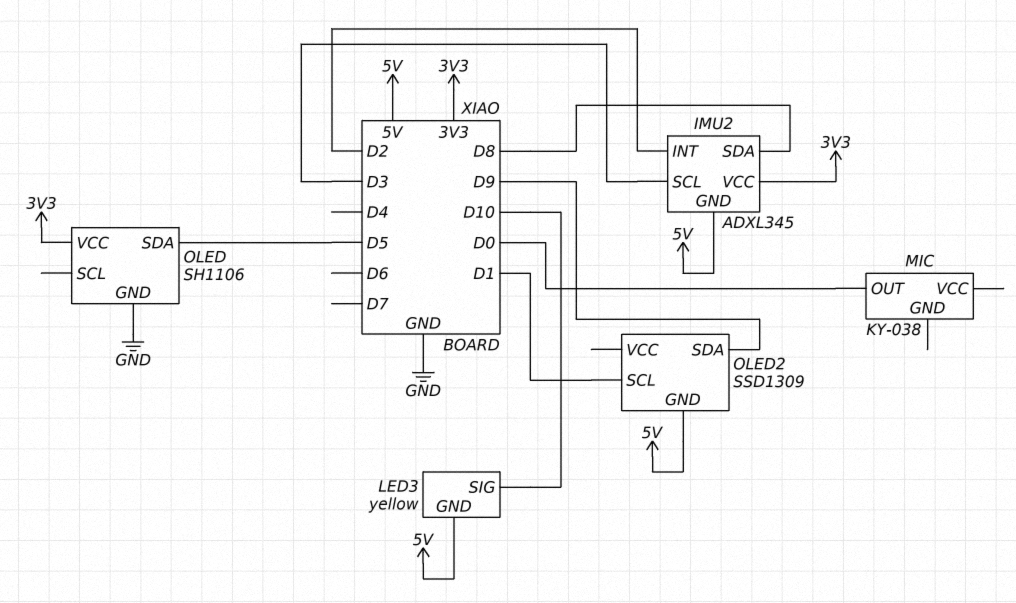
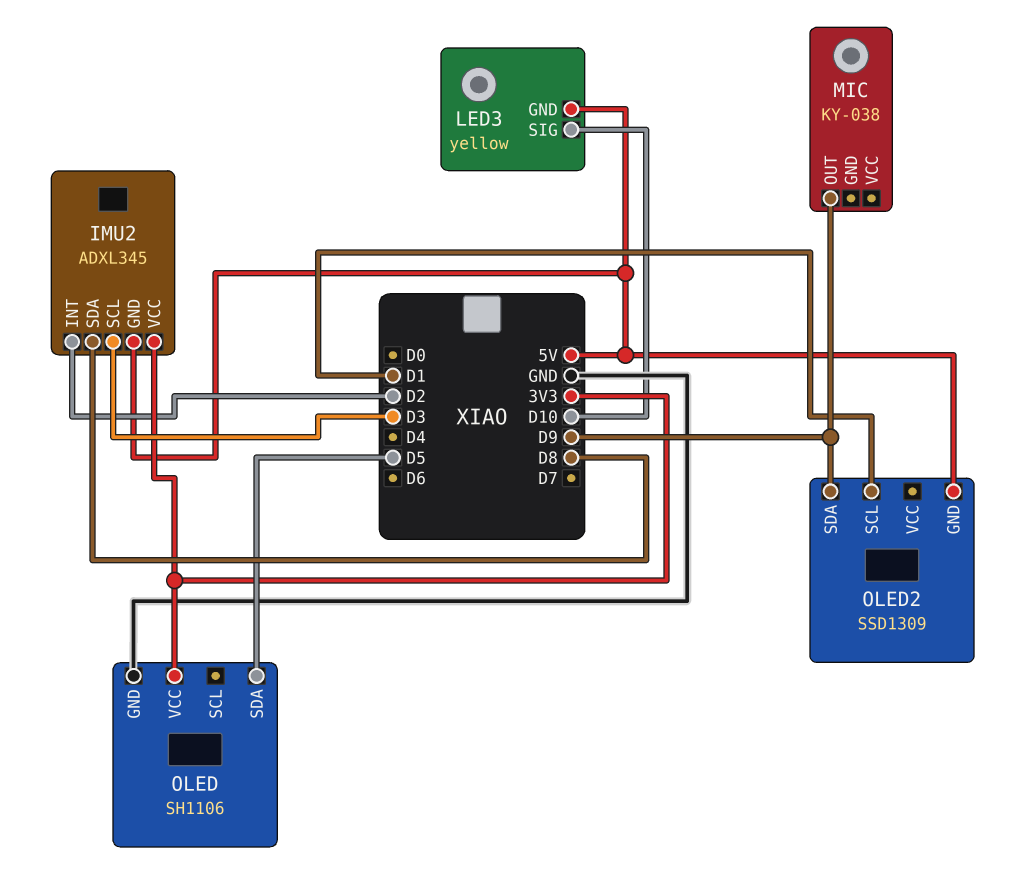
MIC pin OUT: D0 -> D9

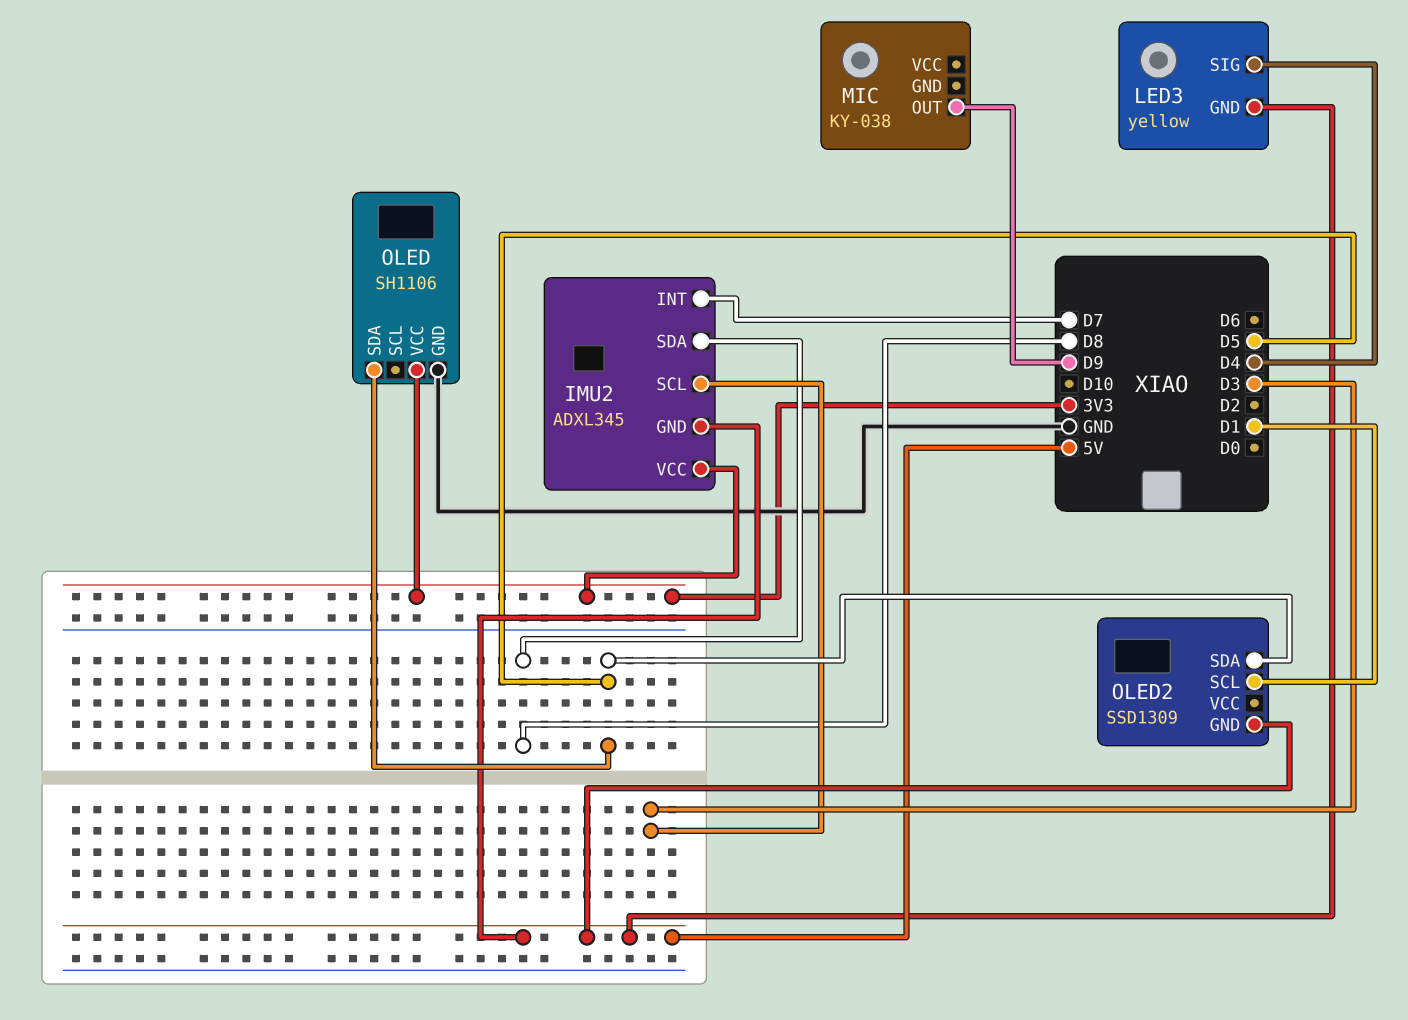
IMU2 pin INT: D2 -> D7
LED3 pin SIG: D10 -> D4
OLED2 pin SDA: D9 -> D5

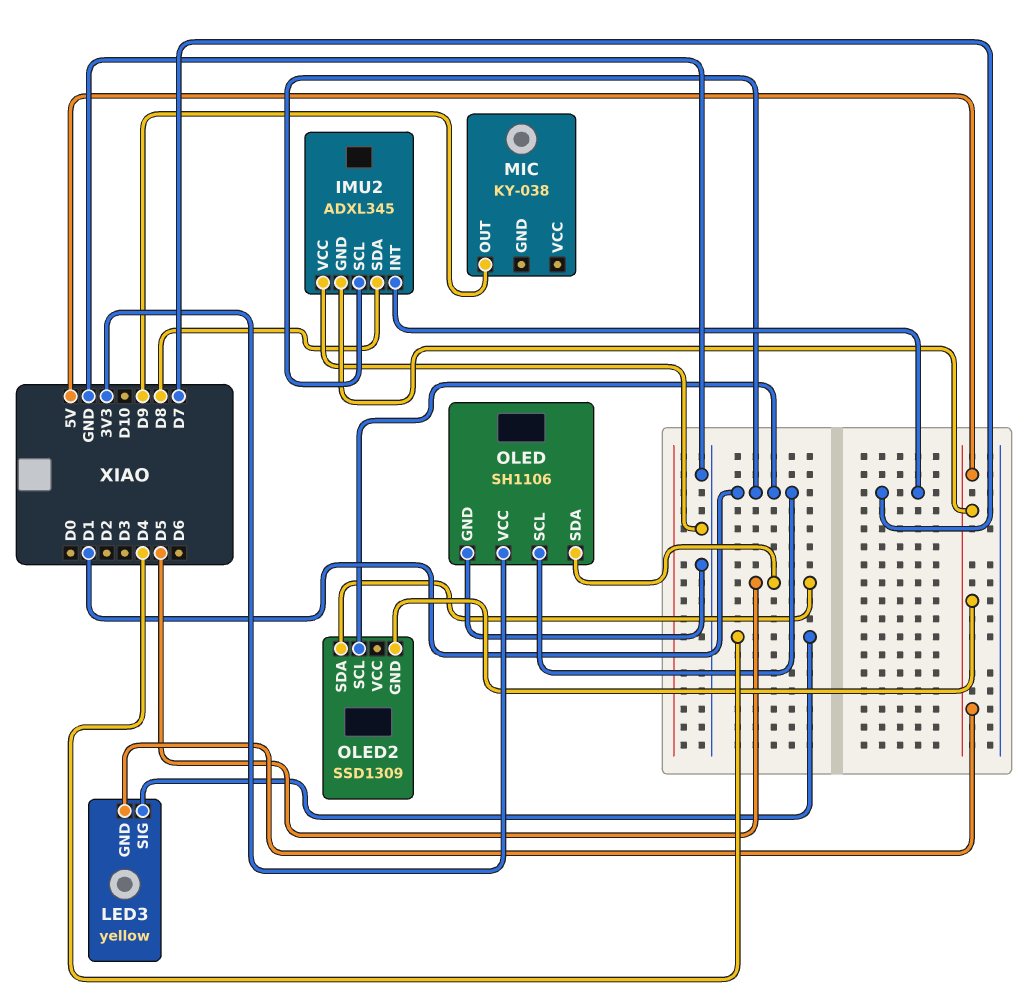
IMU2 pin SCL: D3 -> D1
IMU2 pin VCC: 3V3 -> GND
OLED pin SCL: none -> D1

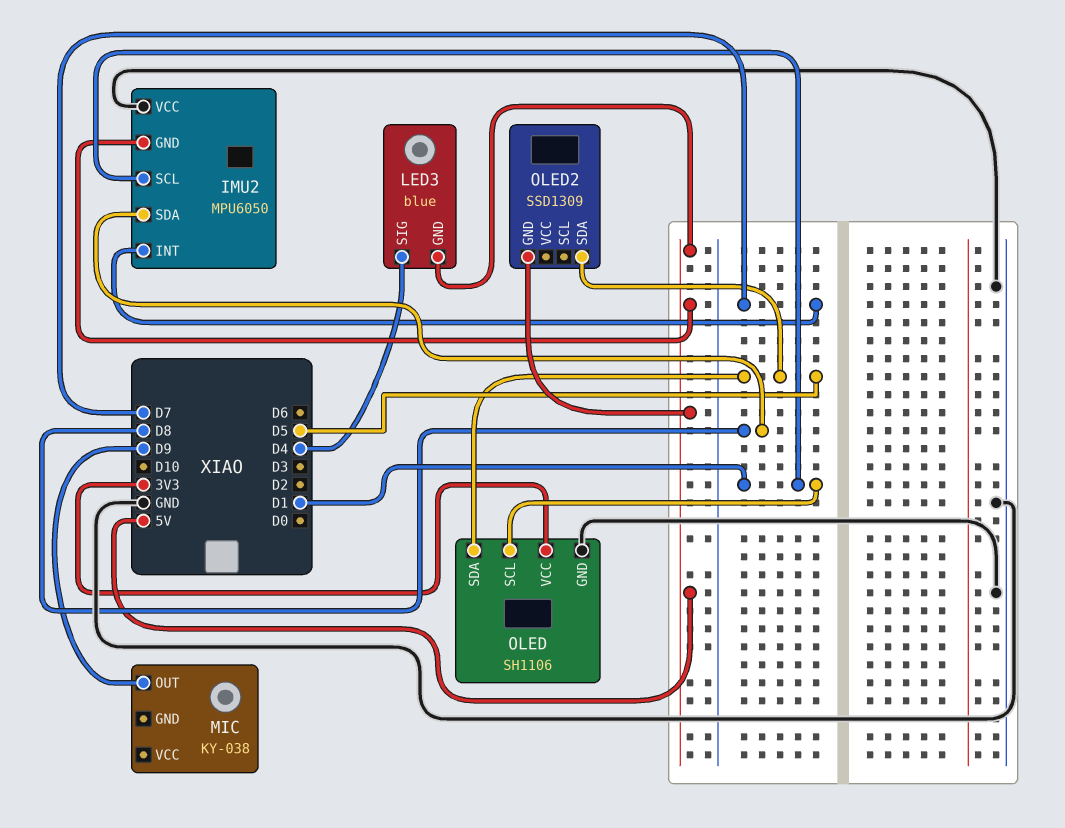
IMU2: ADXL345 -> MPU6050
LED3: yellow -> blue
OLED2 pin SCL: D1 -> none

